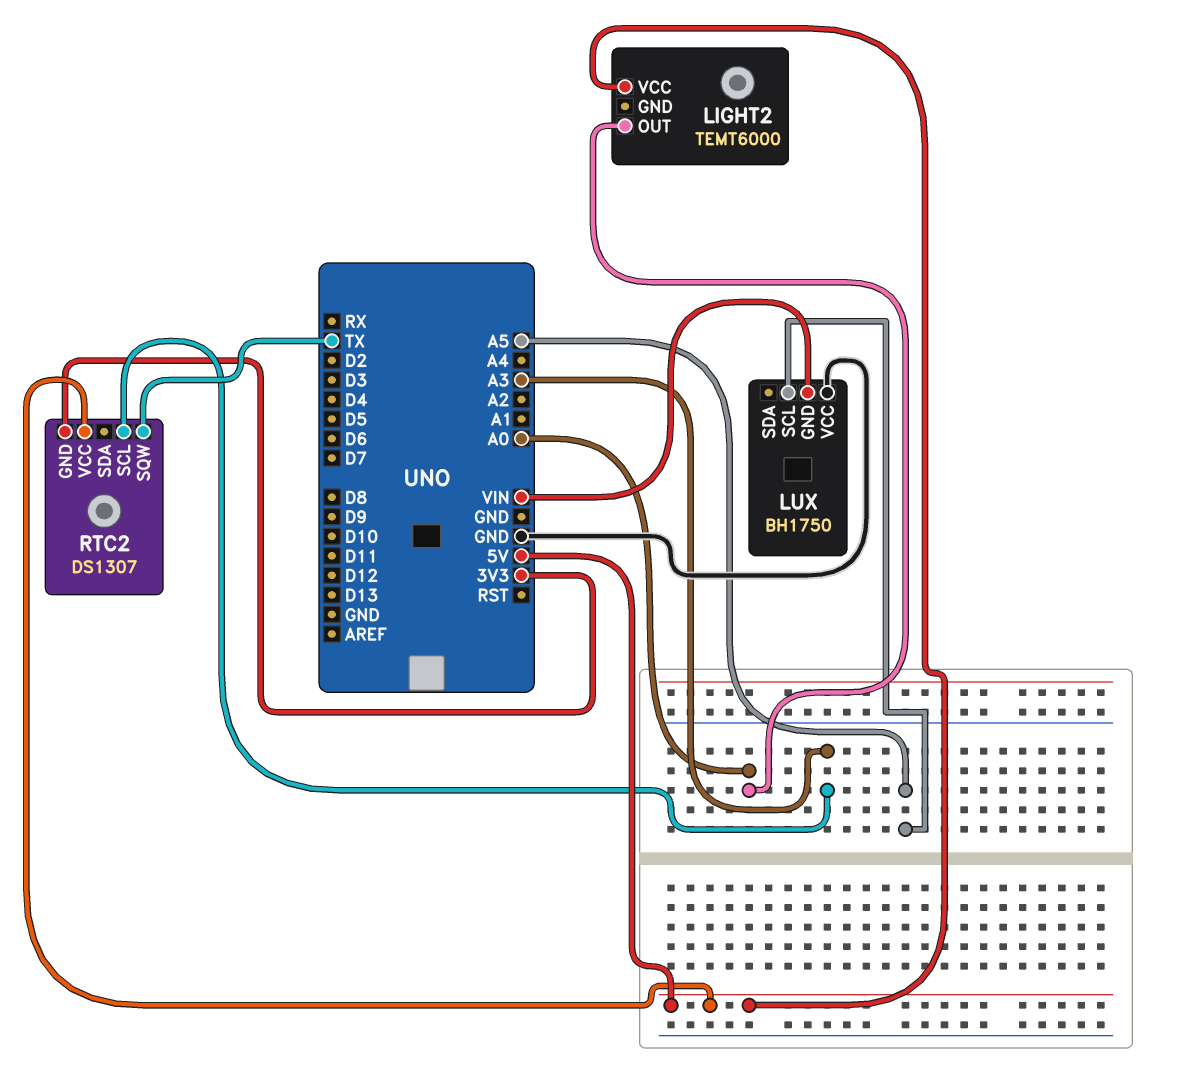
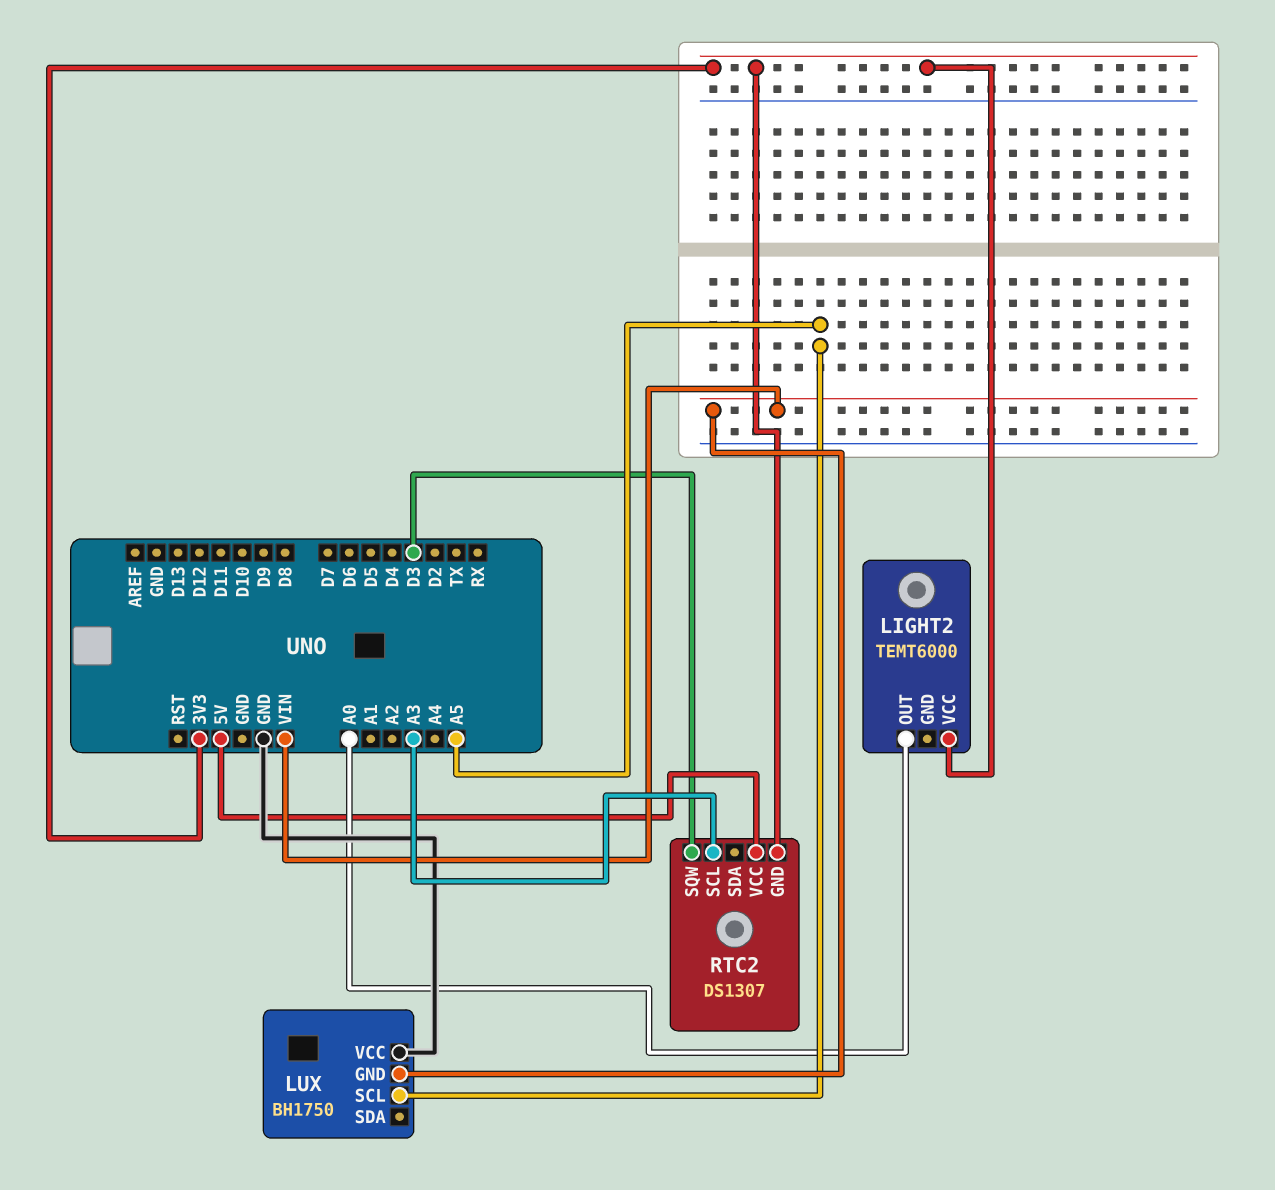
LIGHT2 pin VCC: 5V -> 3V3
RTC2 pin SQW: TX -> D3

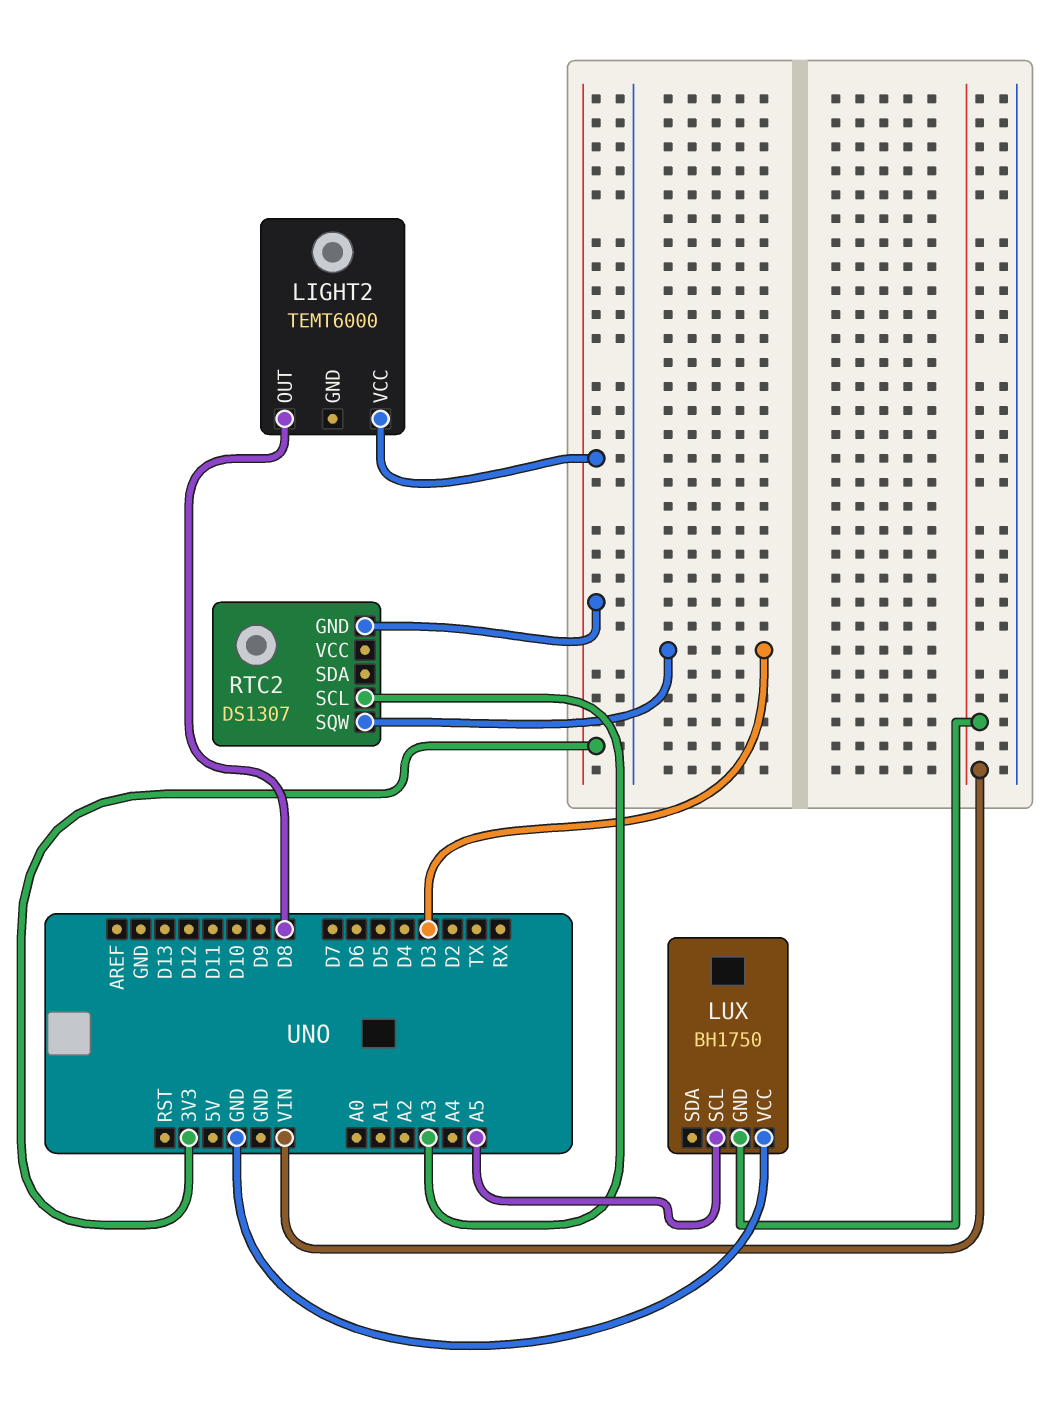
LIGHT2 pin OUT: A0 -> D8
RTC2 pin VCC: 5V -> none

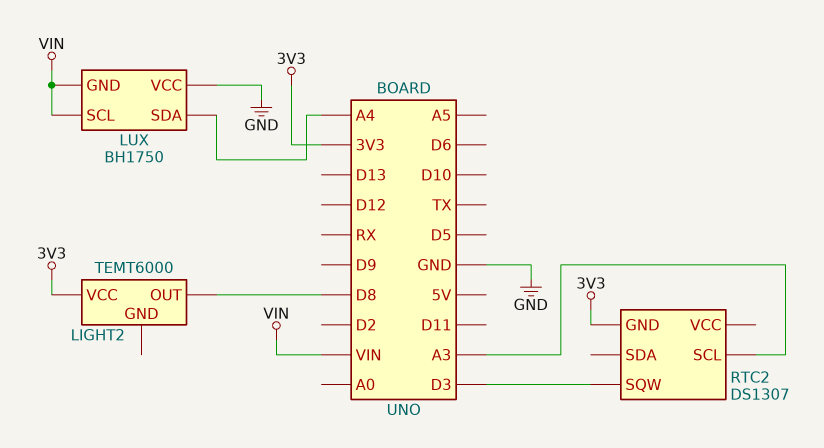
LUX pin SCL: A5 -> VIN
LUX pin SDA: none -> A4

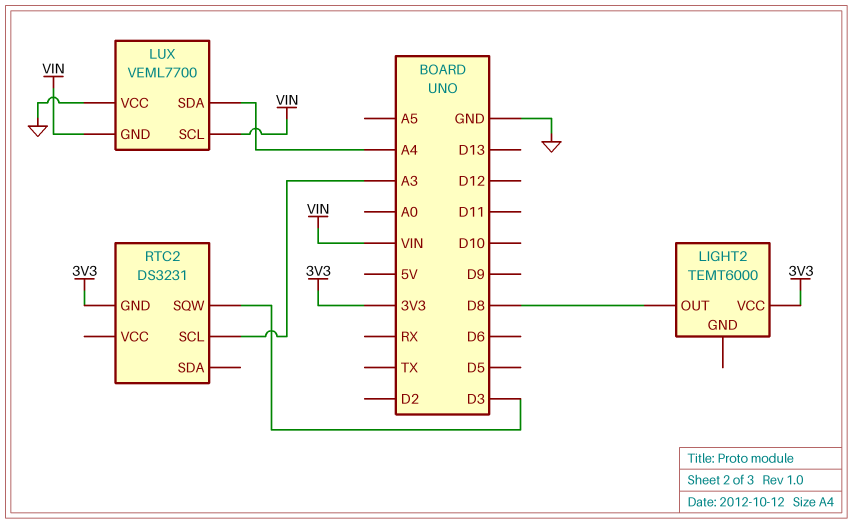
LUX: BH1750 -> VEML7700
RTC2: DS1307 -> DS3231

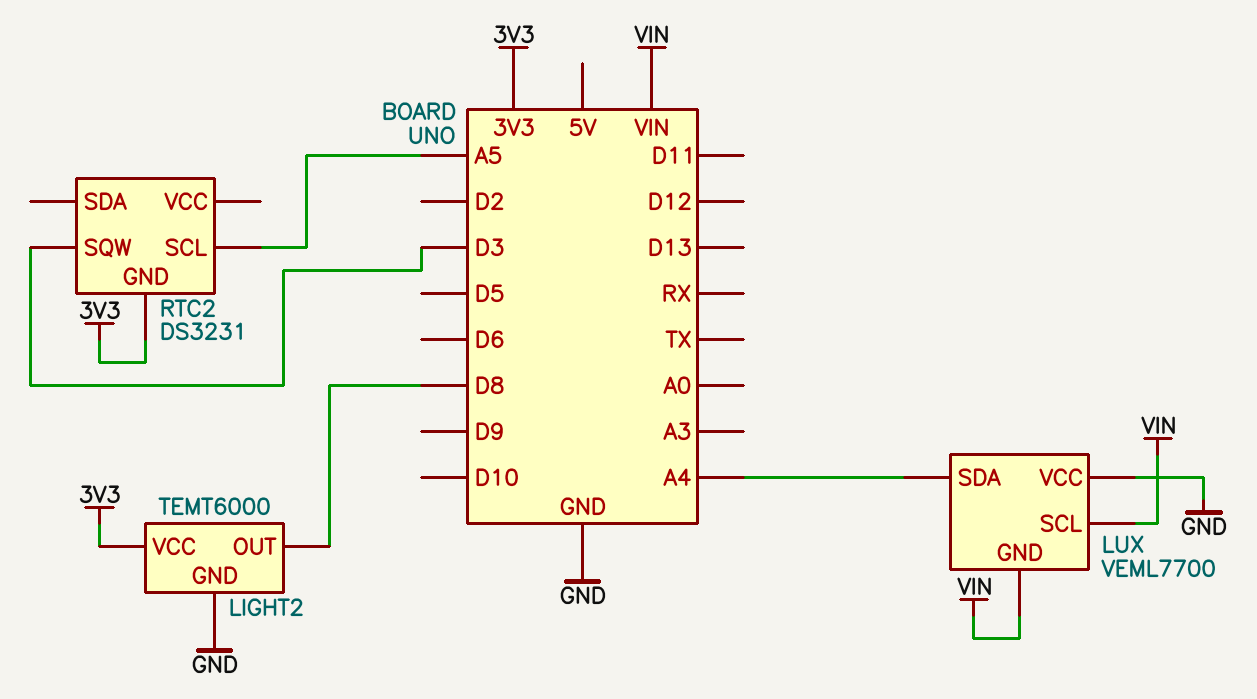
LIGHT2 pin GND: none -> GND
RTC2 pin SCL: A3 -> A5

